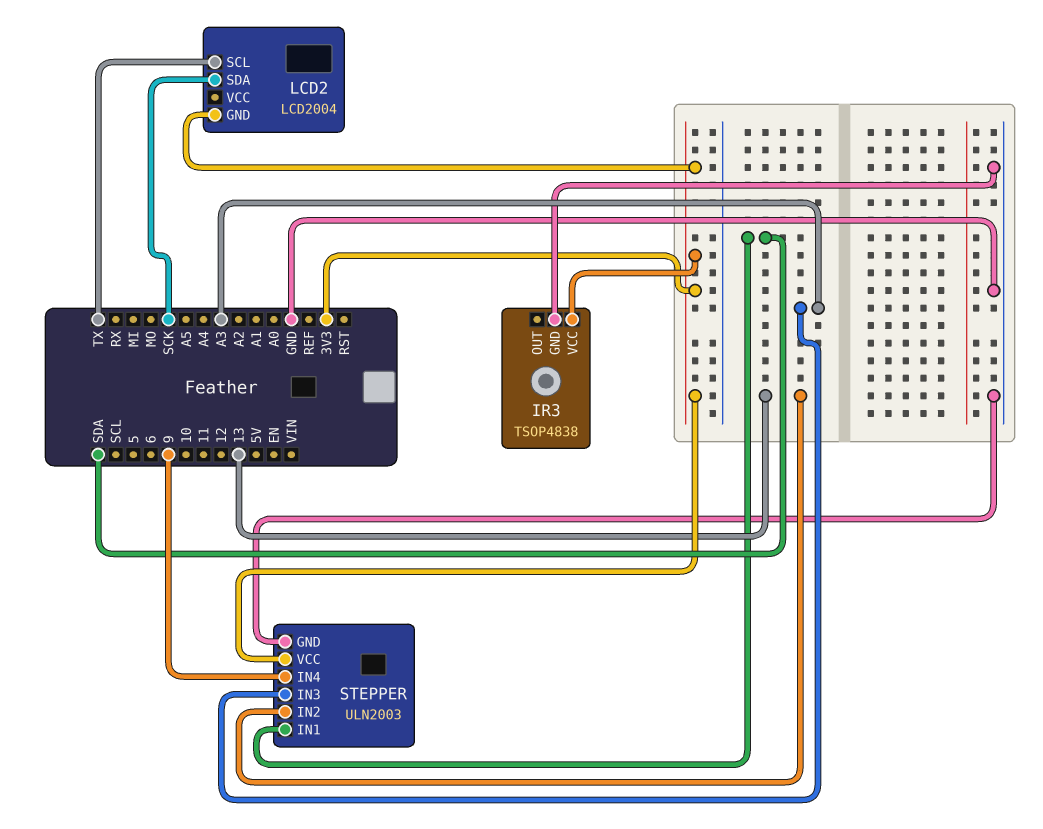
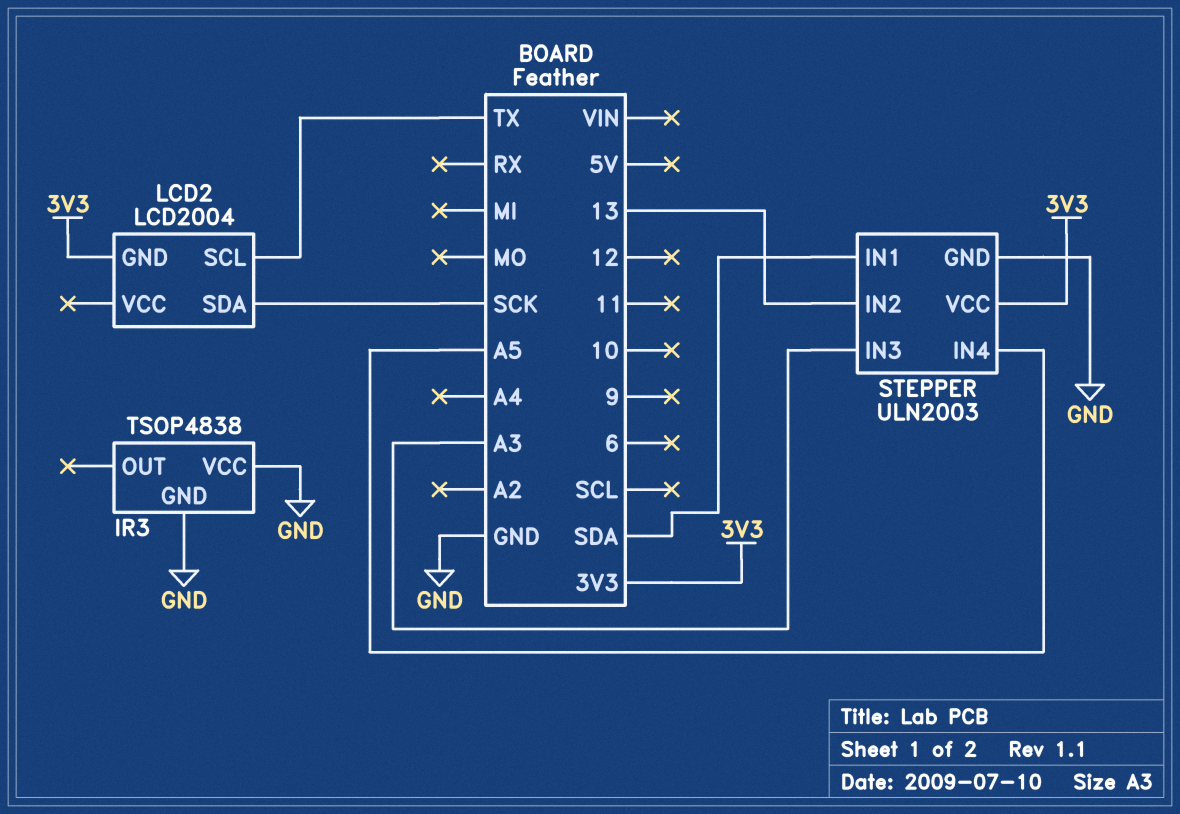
IR3 pin VCC: 3V3 -> GND
STEPPER pin IN4: 9 -> A5

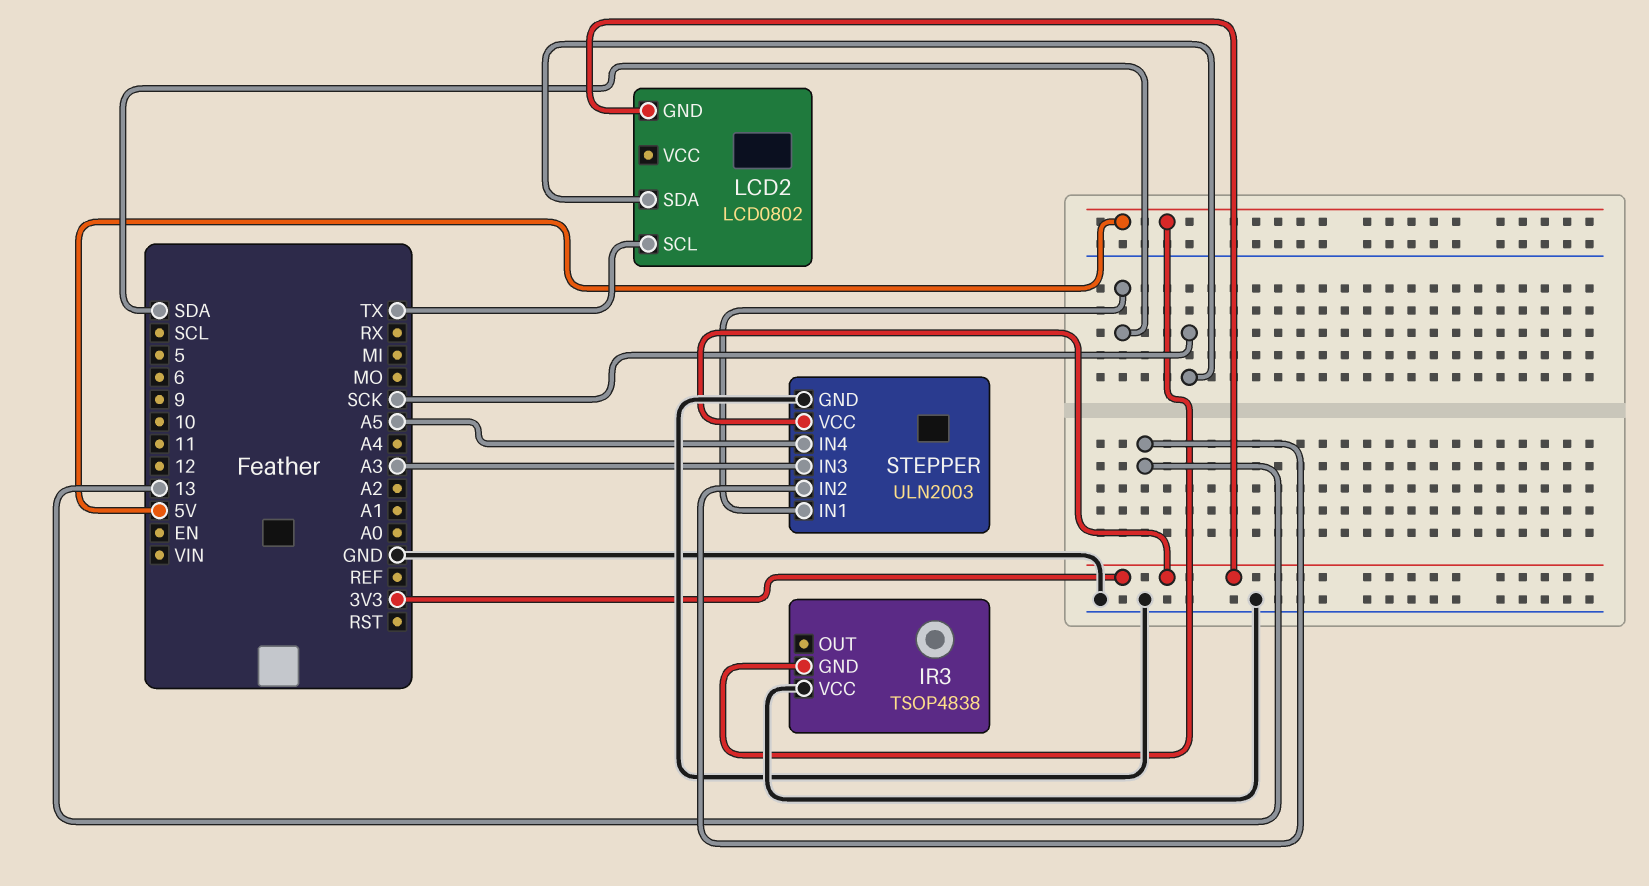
IR3 pin GND: GND -> 5V
LCD2: LCD2004 -> LCD0802

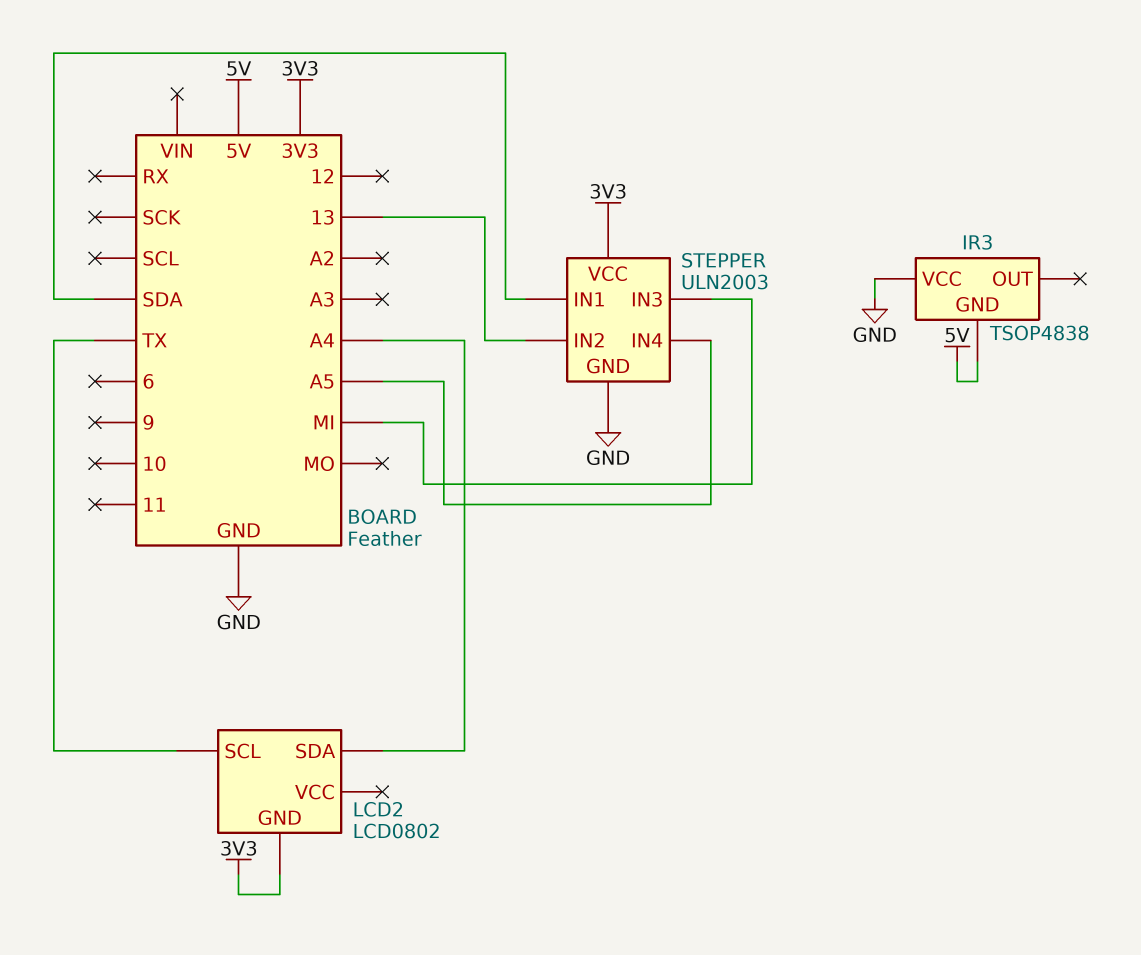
LCD2 pin SDA: SCK -> A4
STEPPER pin IN3: A3 -> MI

